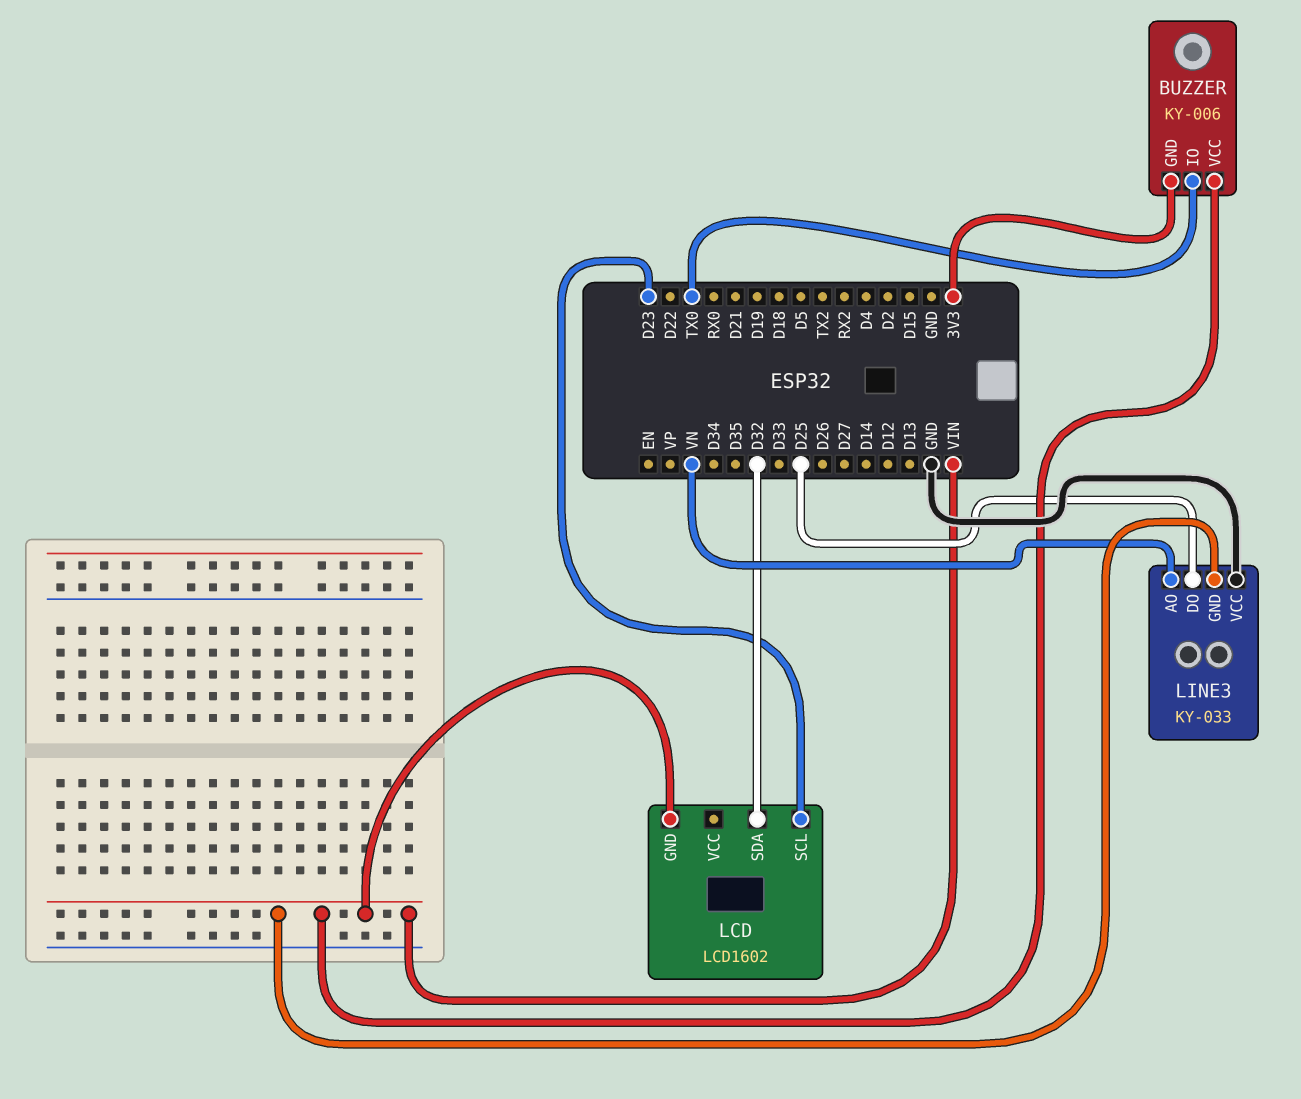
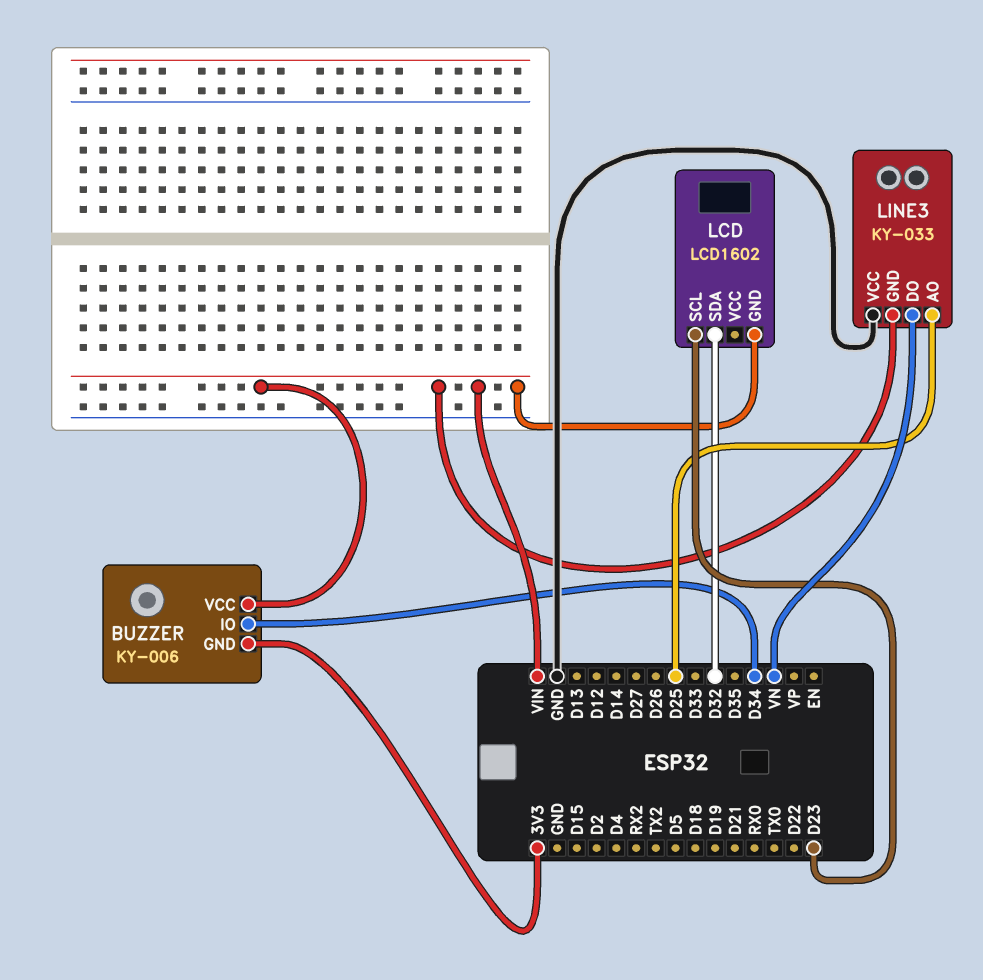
BUZZER pin IO: TX0 -> D34
LINE3 pin AO: VN -> D25
LINE3 pin DO: D25 -> VN

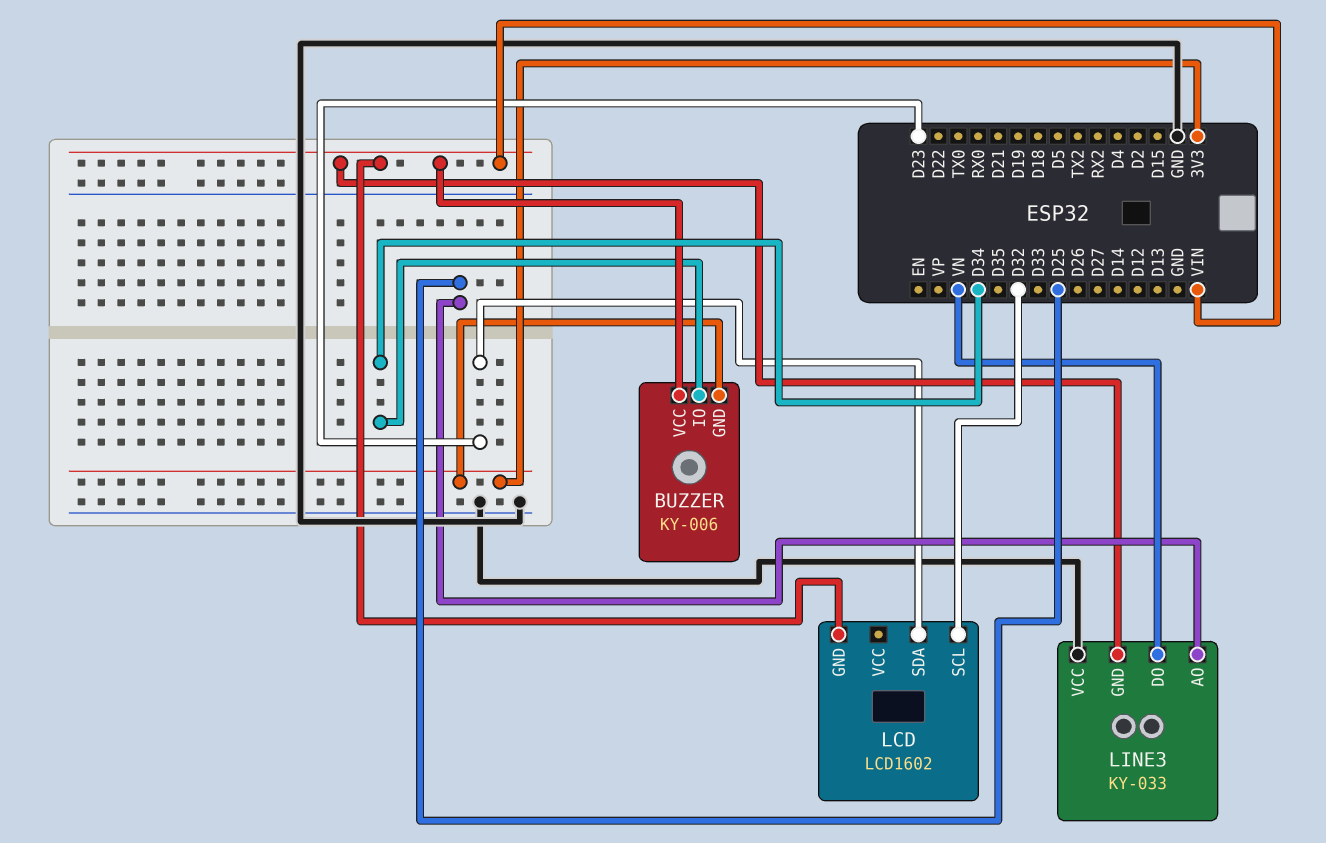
LCD pin SCL: D23 -> D32
LCD pin SDA: D32 -> D23

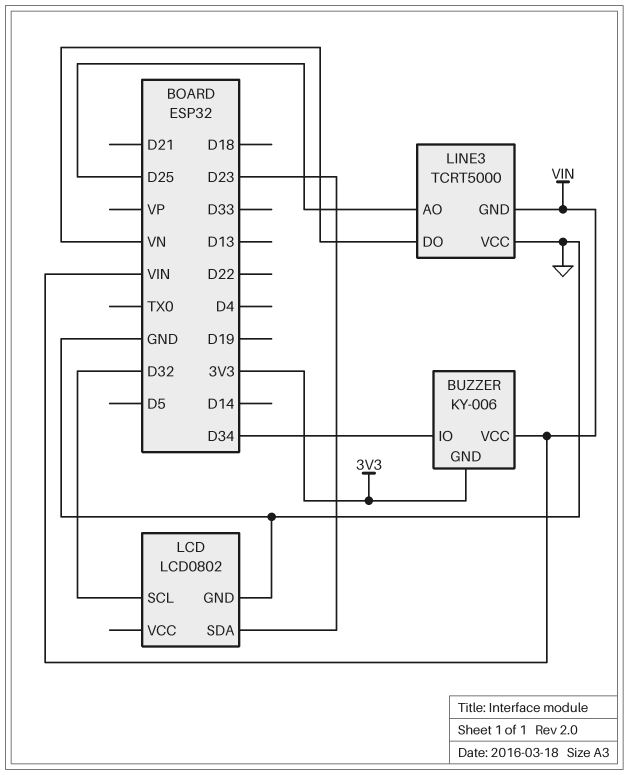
LCD: LCD1602 -> LCD0802
LCD pin GND: VIN -> GND
LINE3: KY-033 -> TCRT5000

